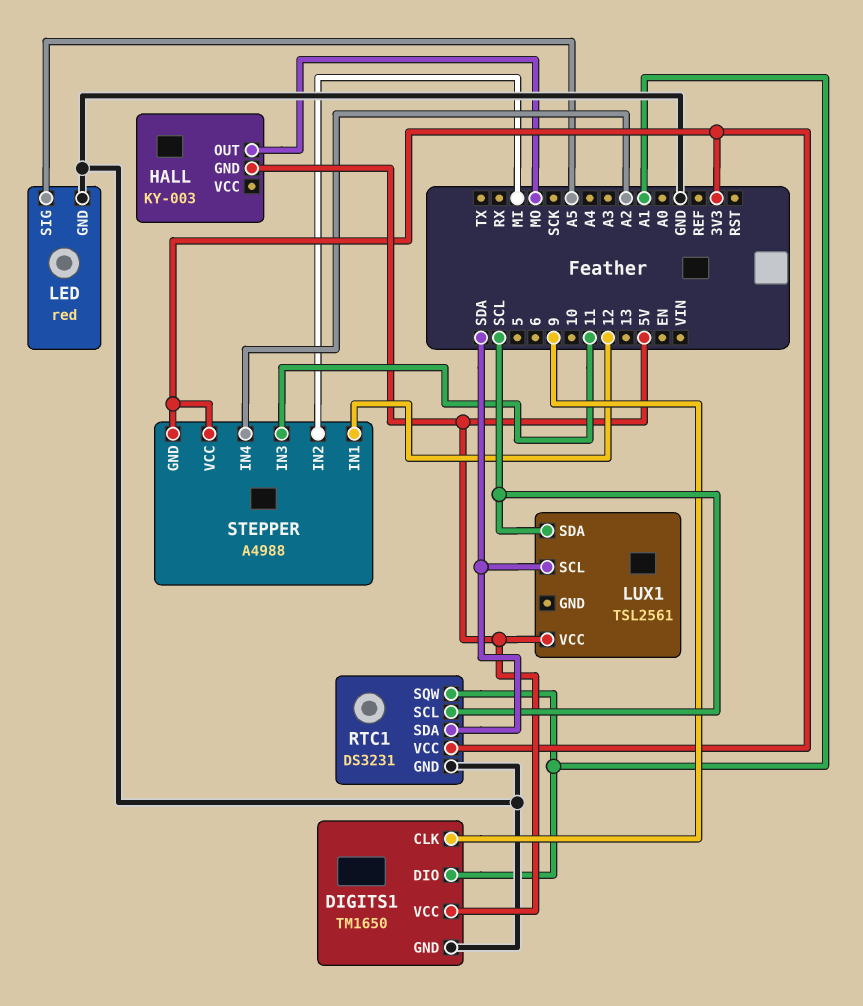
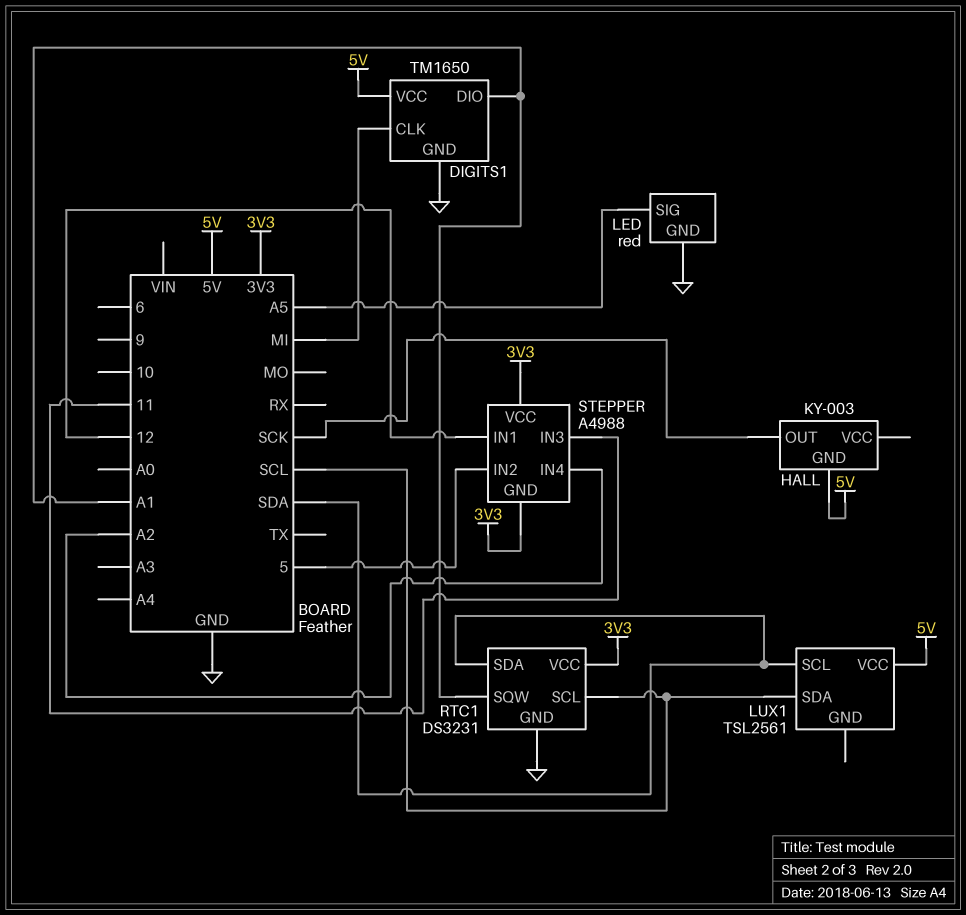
DIGITS1 pin CLK: 9 -> MI
HALL pin OUT: MO -> SCK
STEPPER pin IN2: MI -> 5

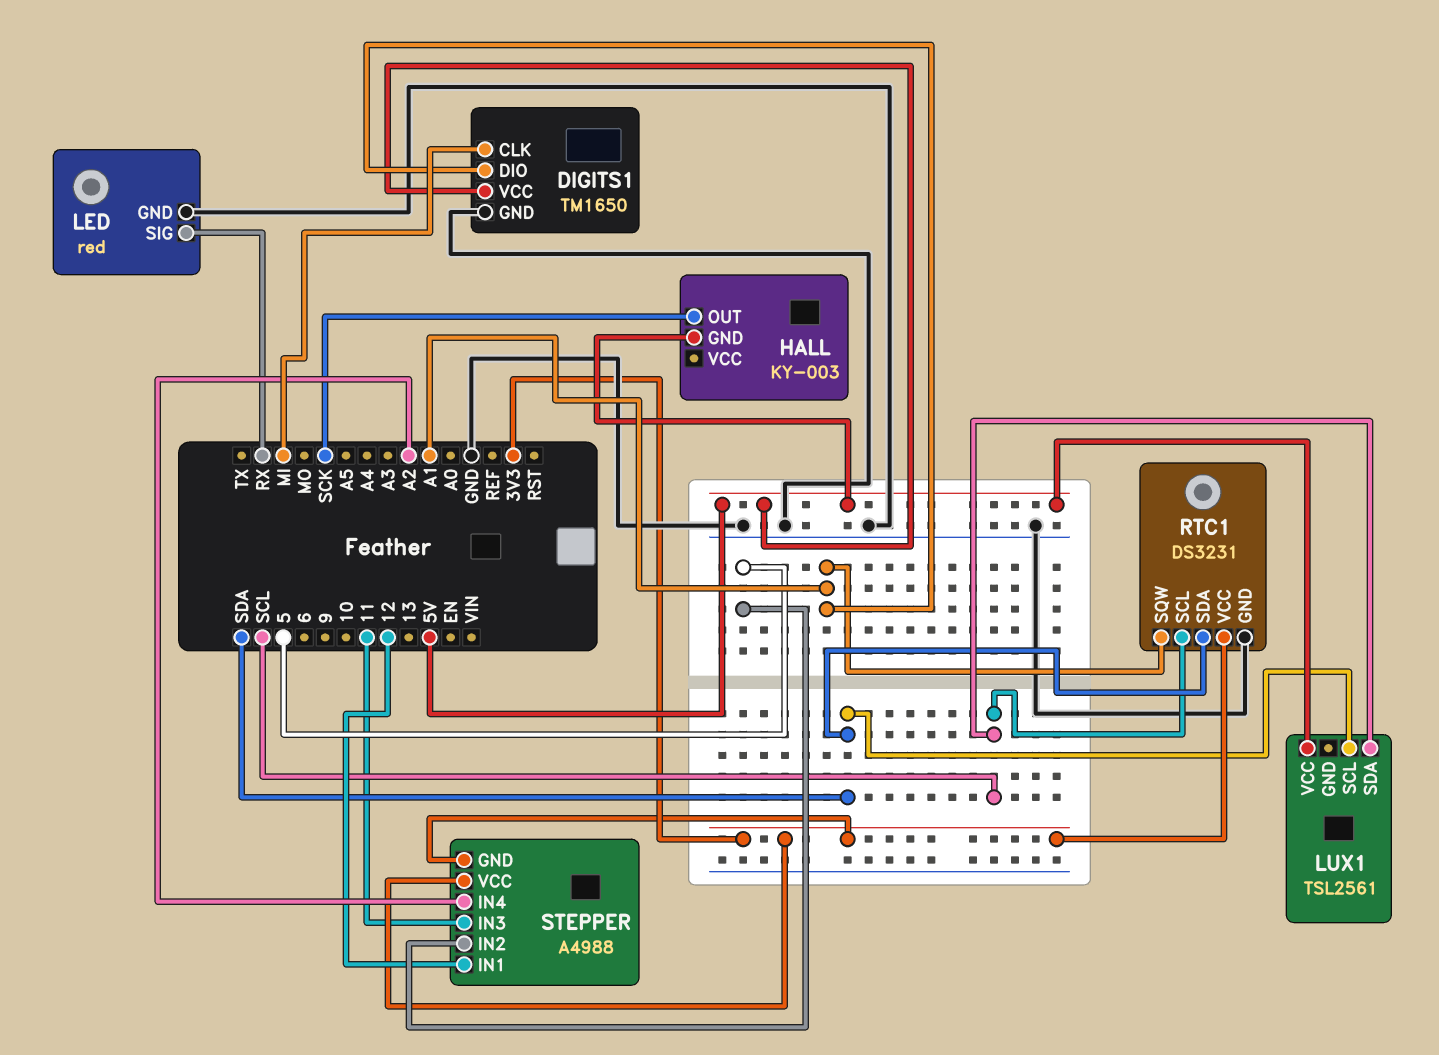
LED pin SIG: A5 -> RX

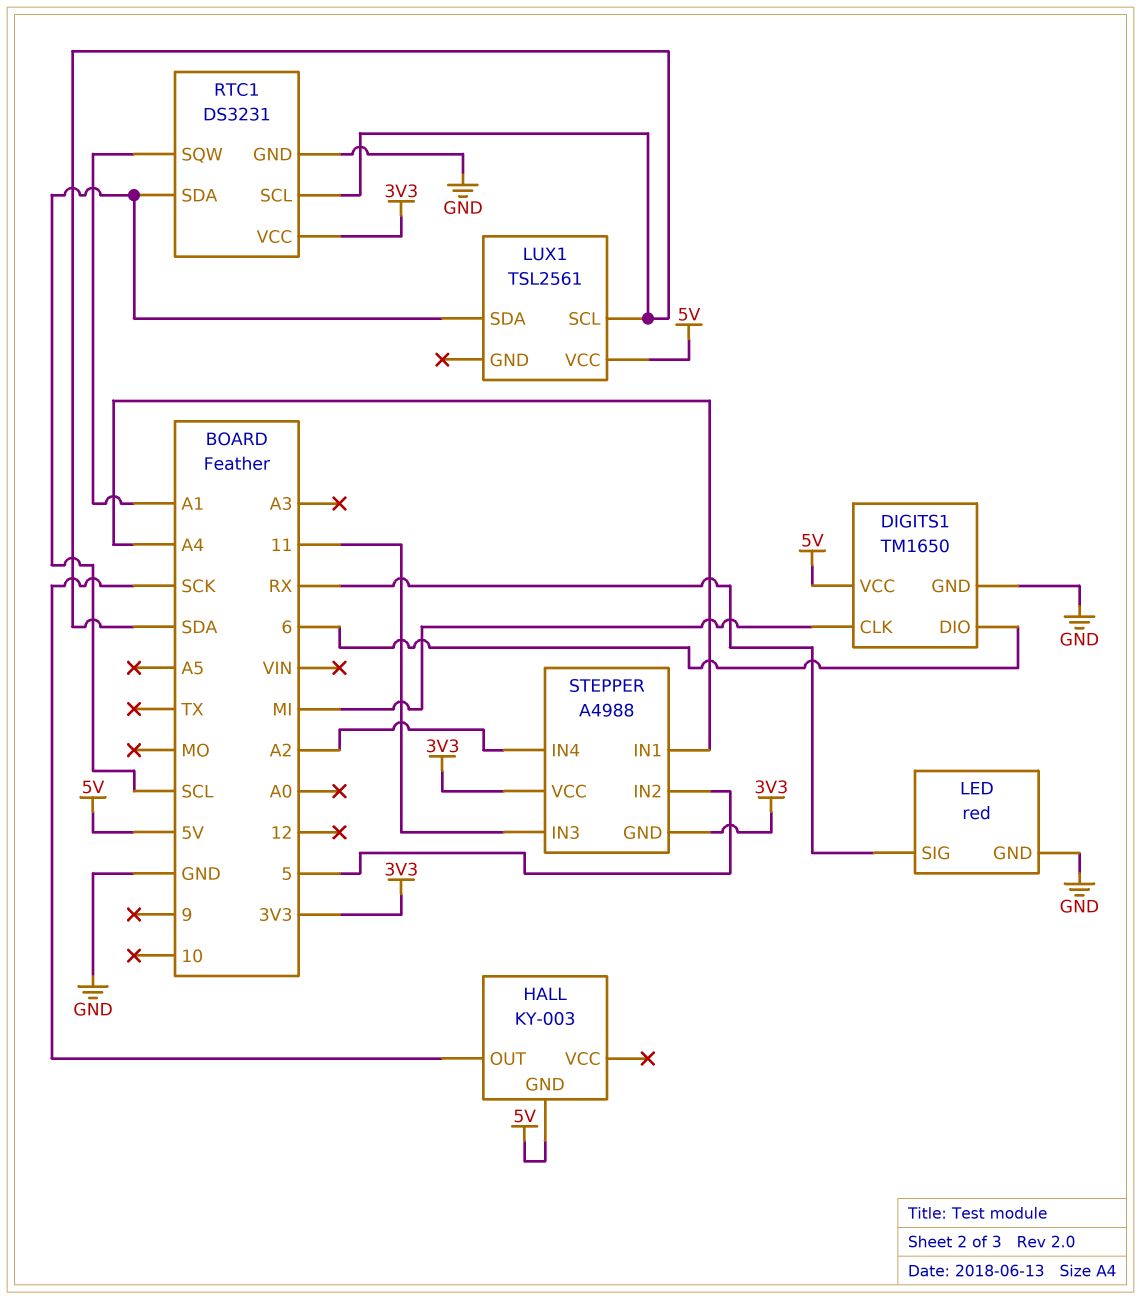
DIGITS1 pin DIO: A1 -> 6
RTC1 pin SCL: SCL -> SDA
RTC1 pin SDA: SDA -> SCL
STEPPER pin IN1: 12 -> A4

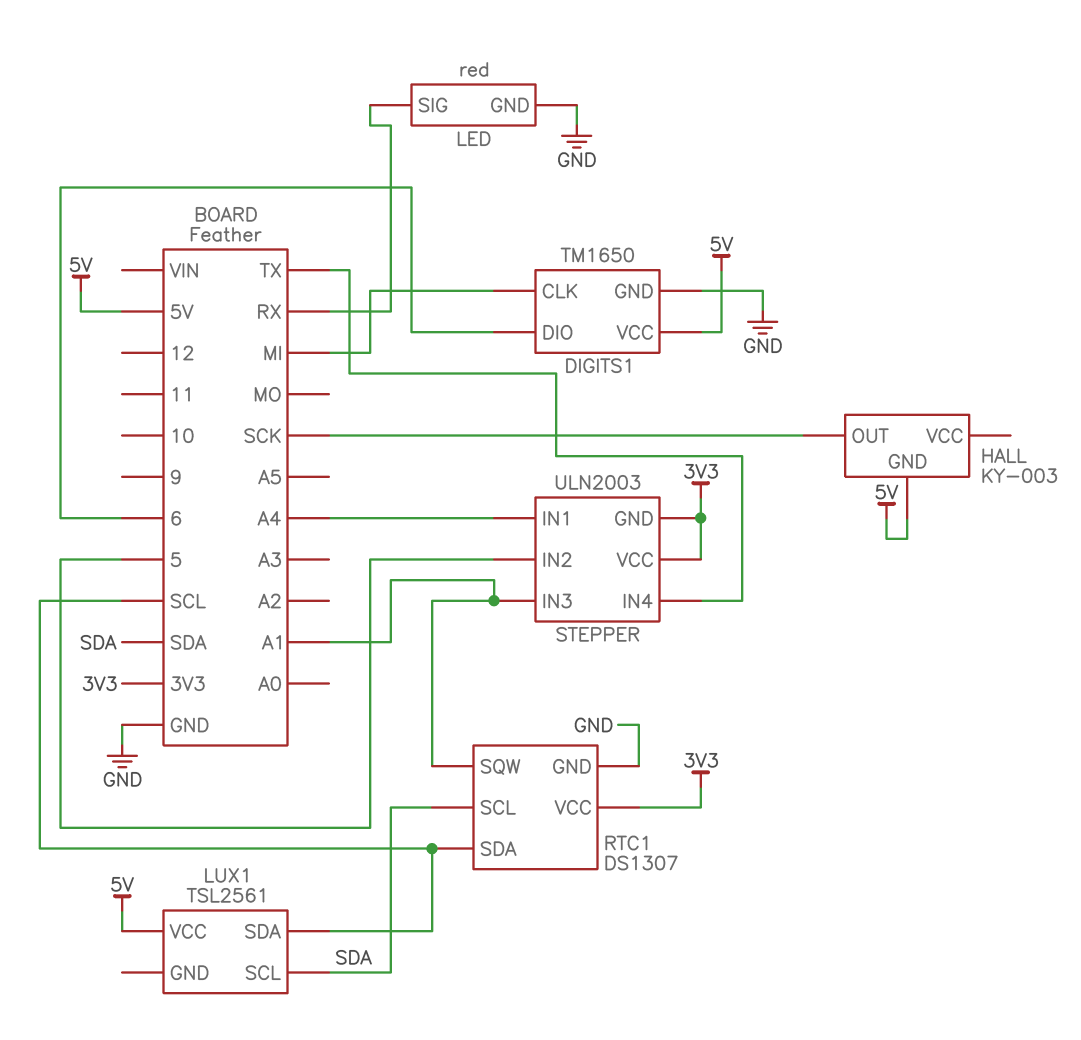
RTC1: DS3231 -> DS1307
STEPPER: A4988 -> ULN2003
STEPPER pin IN3: 11 -> A1
STEPPER pin IN4: A2 -> TX

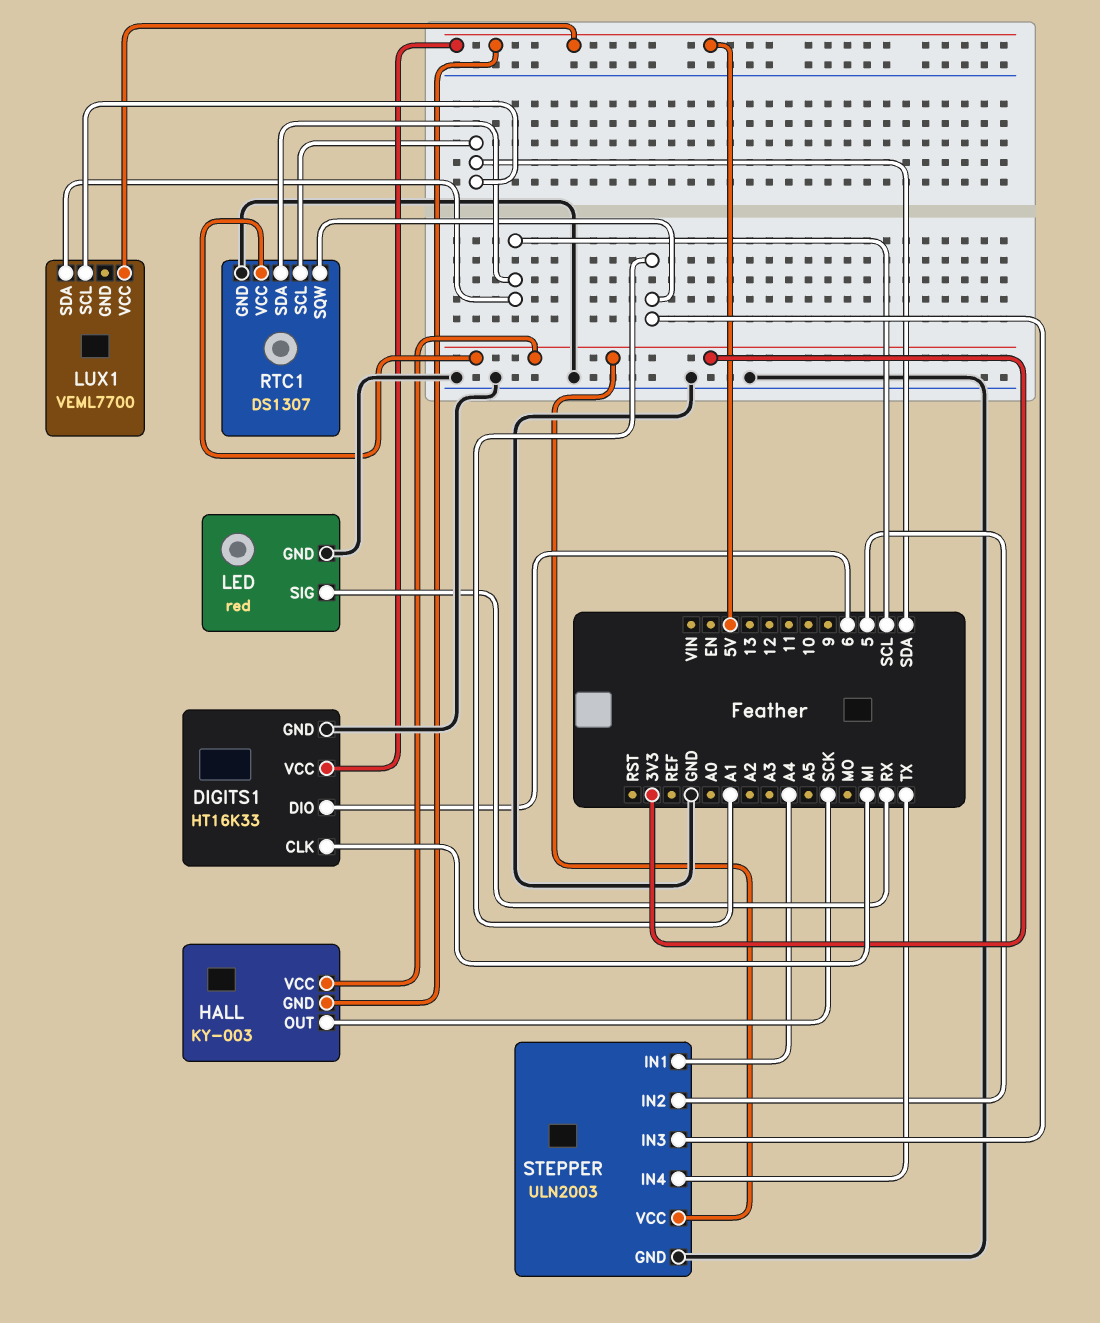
DIGITS1: TM1650 -> HT16K33
HALL pin VCC: none -> 3V3
LUX1: TSL2561 -> VEML7700
STEPPER pin GND: 3V3 -> GND

